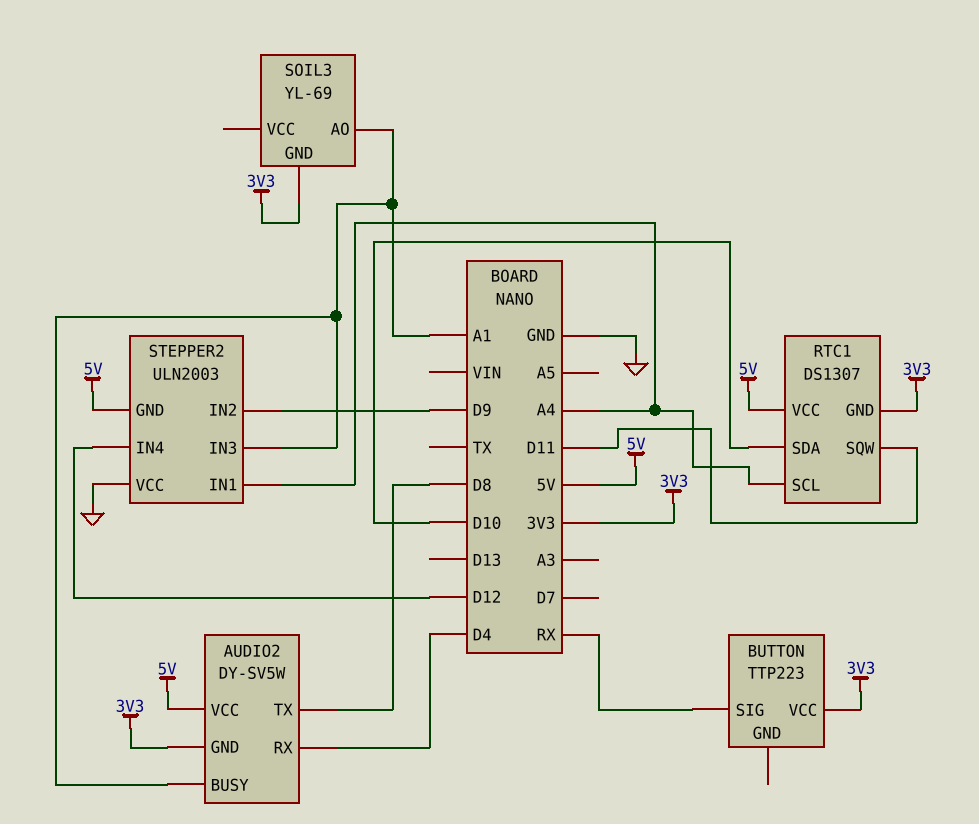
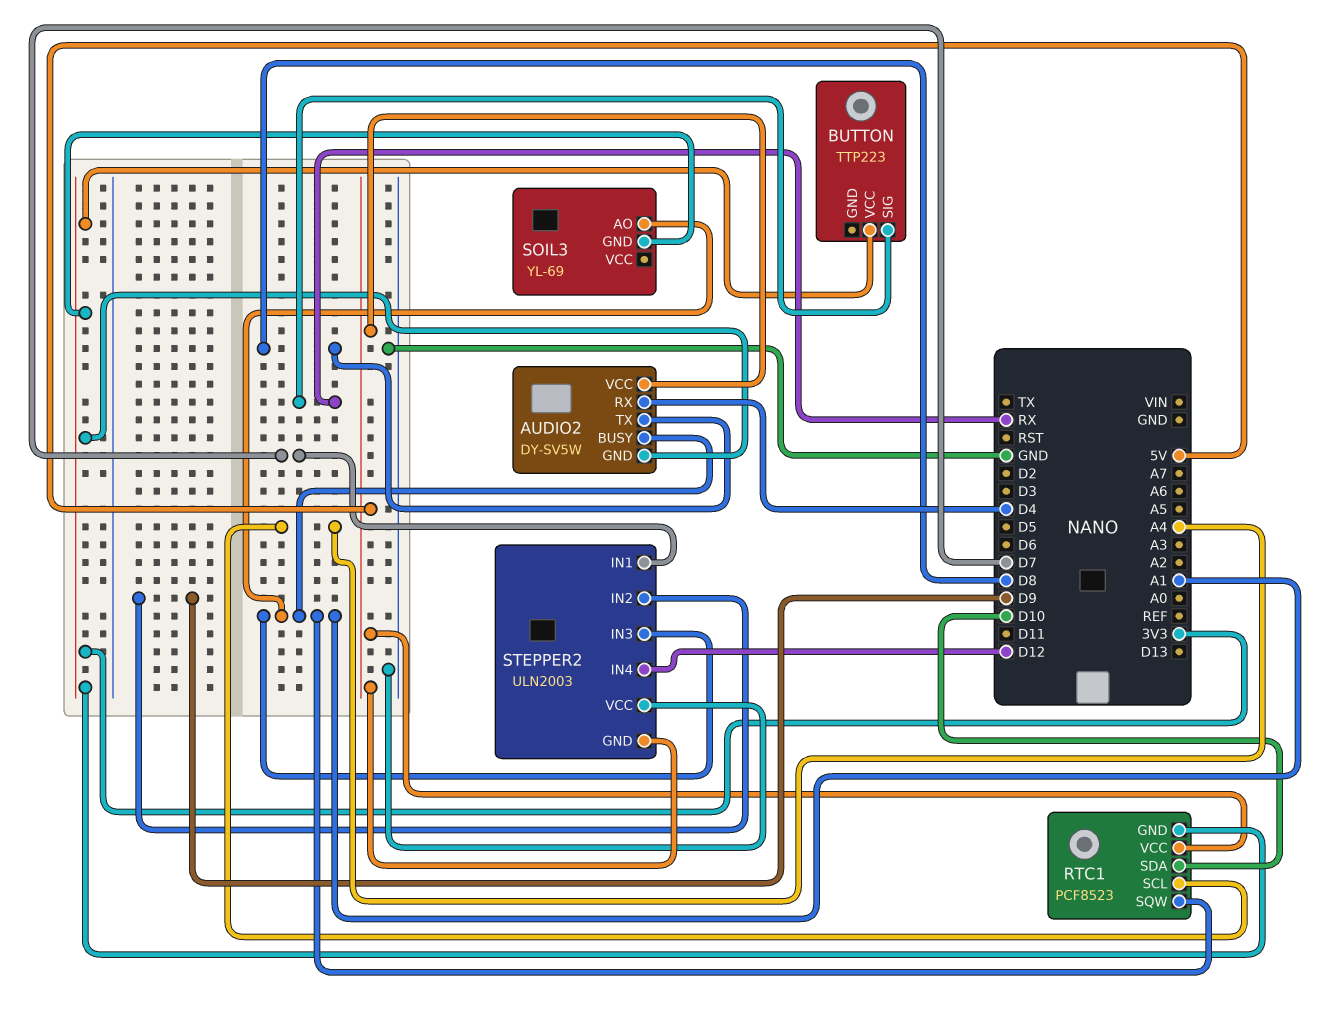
RTC1: DS1307 -> PCF8523
RTC1 pin SQW: D11 -> A1
STEPPER2 pin IN1: A4 -> D7

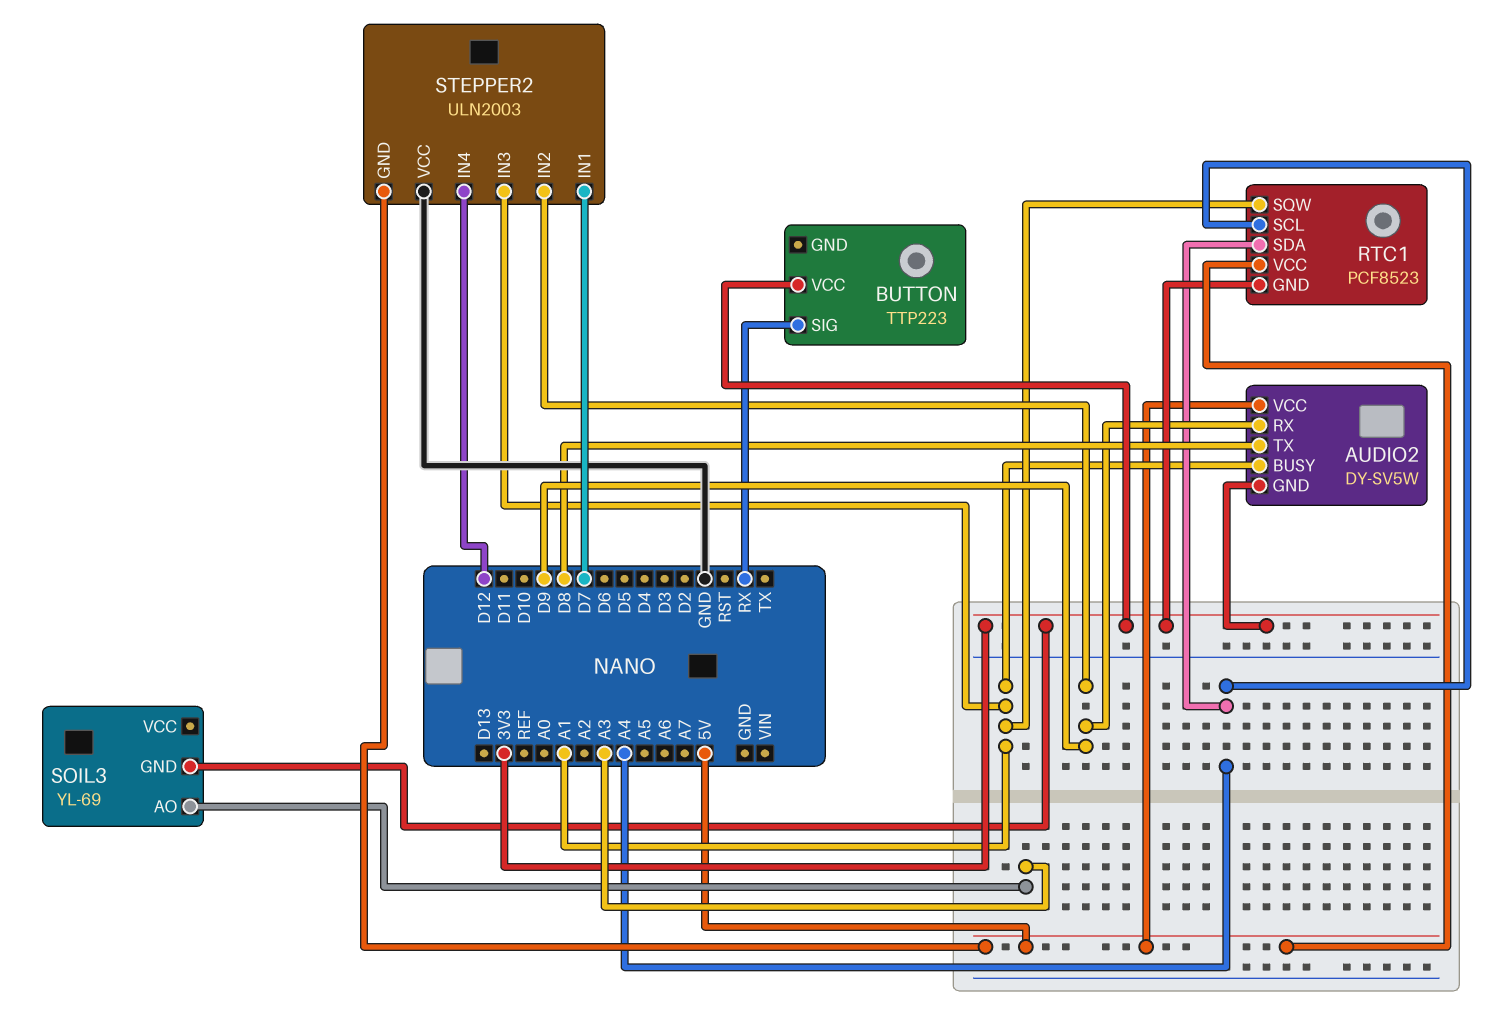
AUDIO2 pin RX: D4 -> D9
RTC1 pin SDA: D10 -> A4
SOIL3 pin AO: A1 -> A3

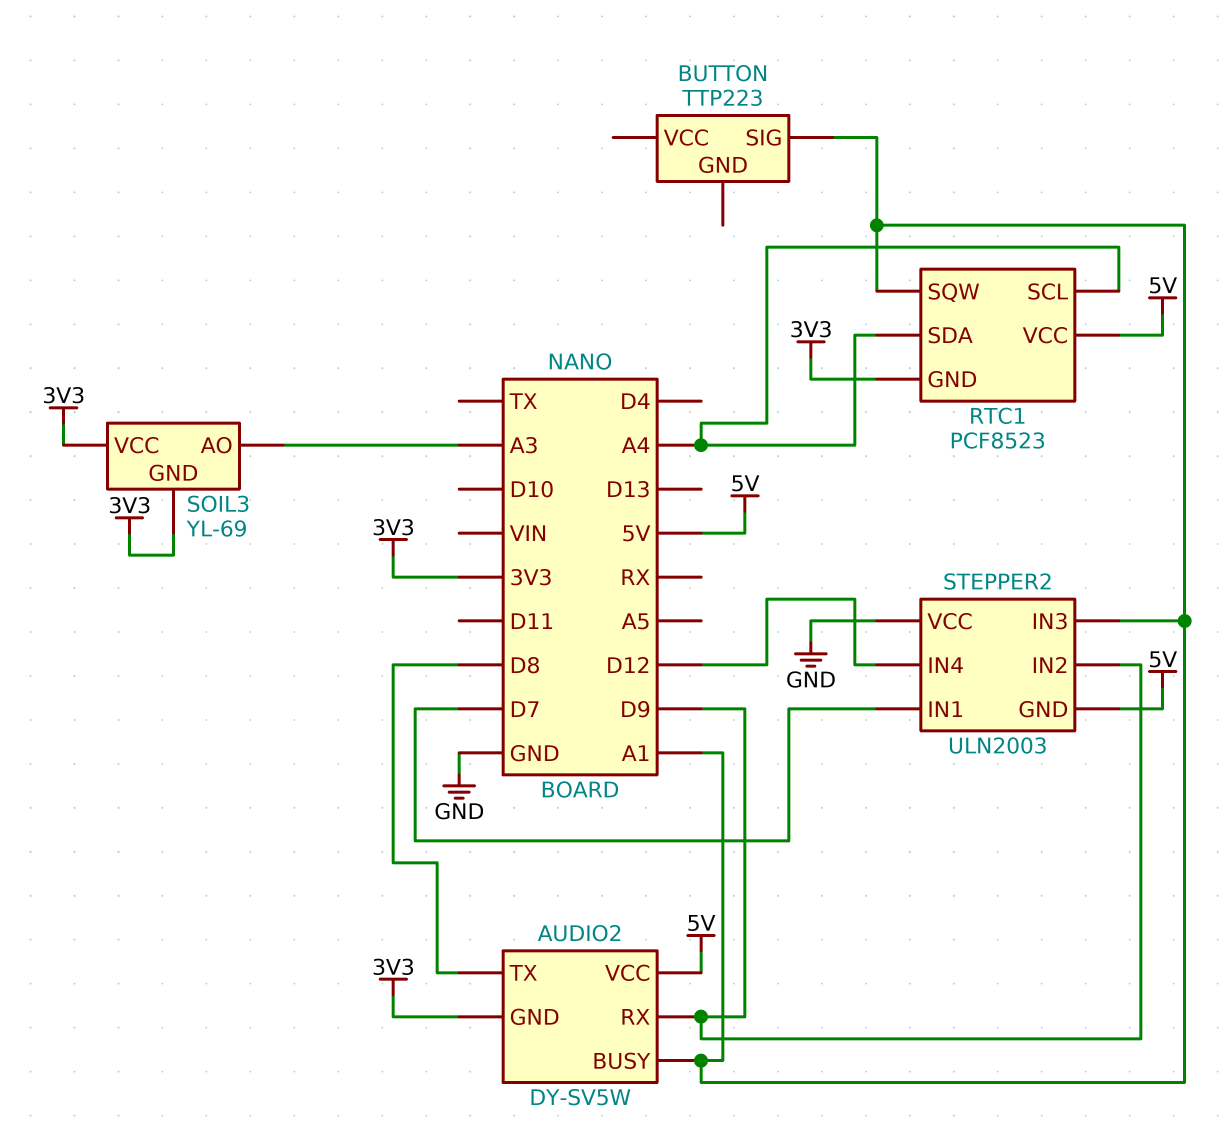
BUTTON pin SIG: RX -> A1
BUTTON pin VCC: 3V3 -> none
SOIL3 pin VCC: none -> 3V3

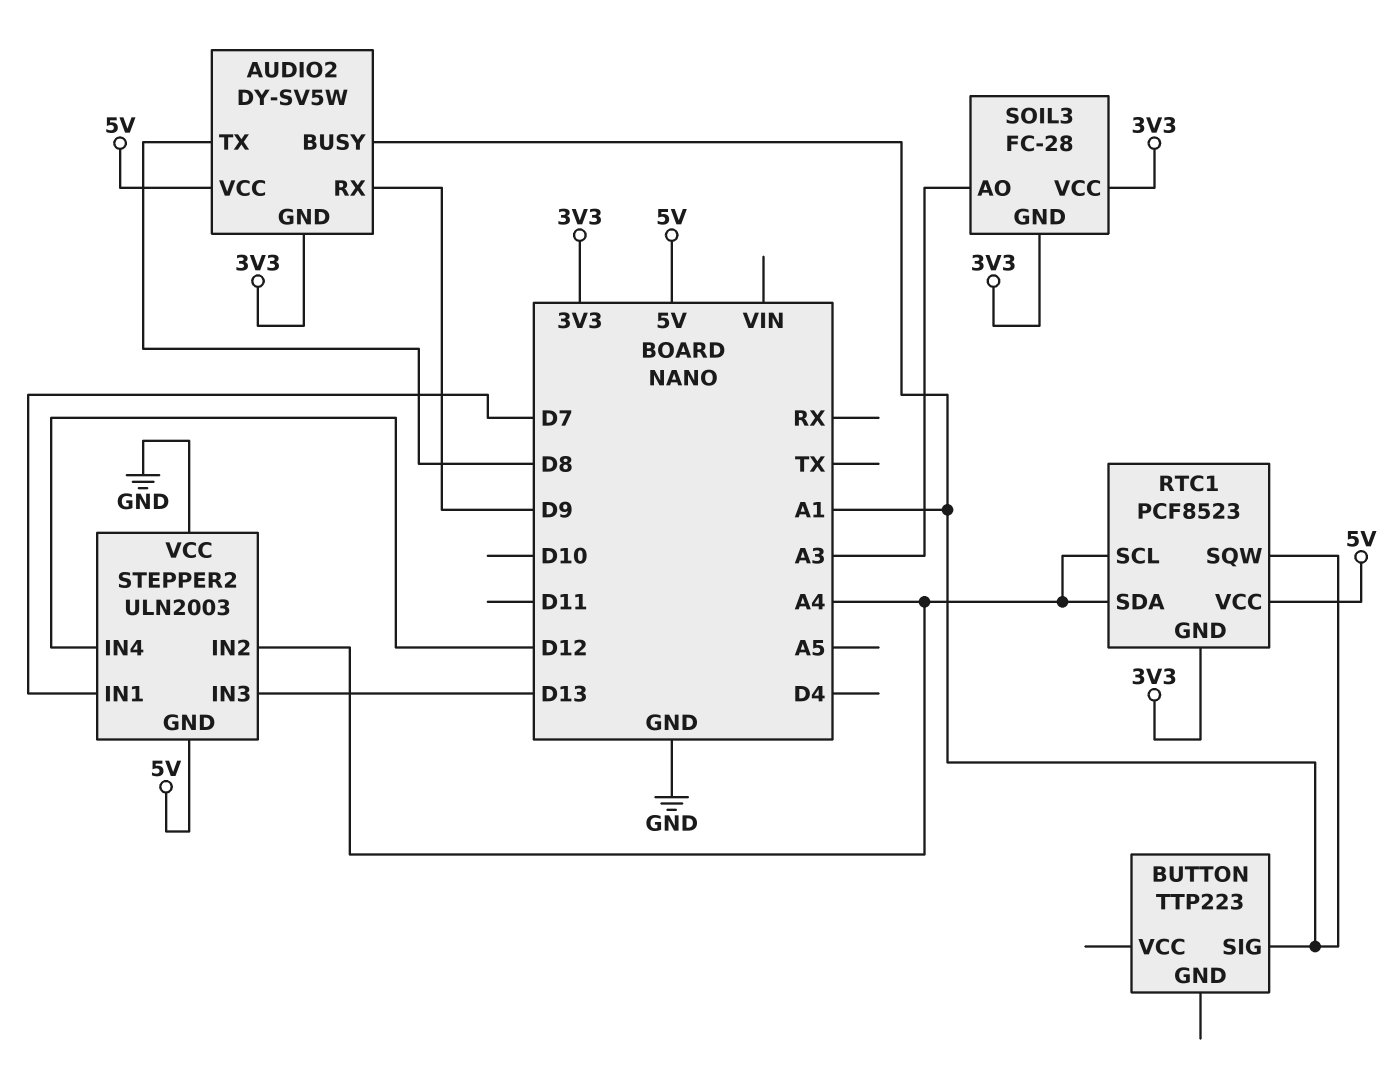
SOIL3: YL-69 -> FC-28
STEPPER2 pin IN2: D9 -> A4
STEPPER2 pin IN3: A1 -> D13

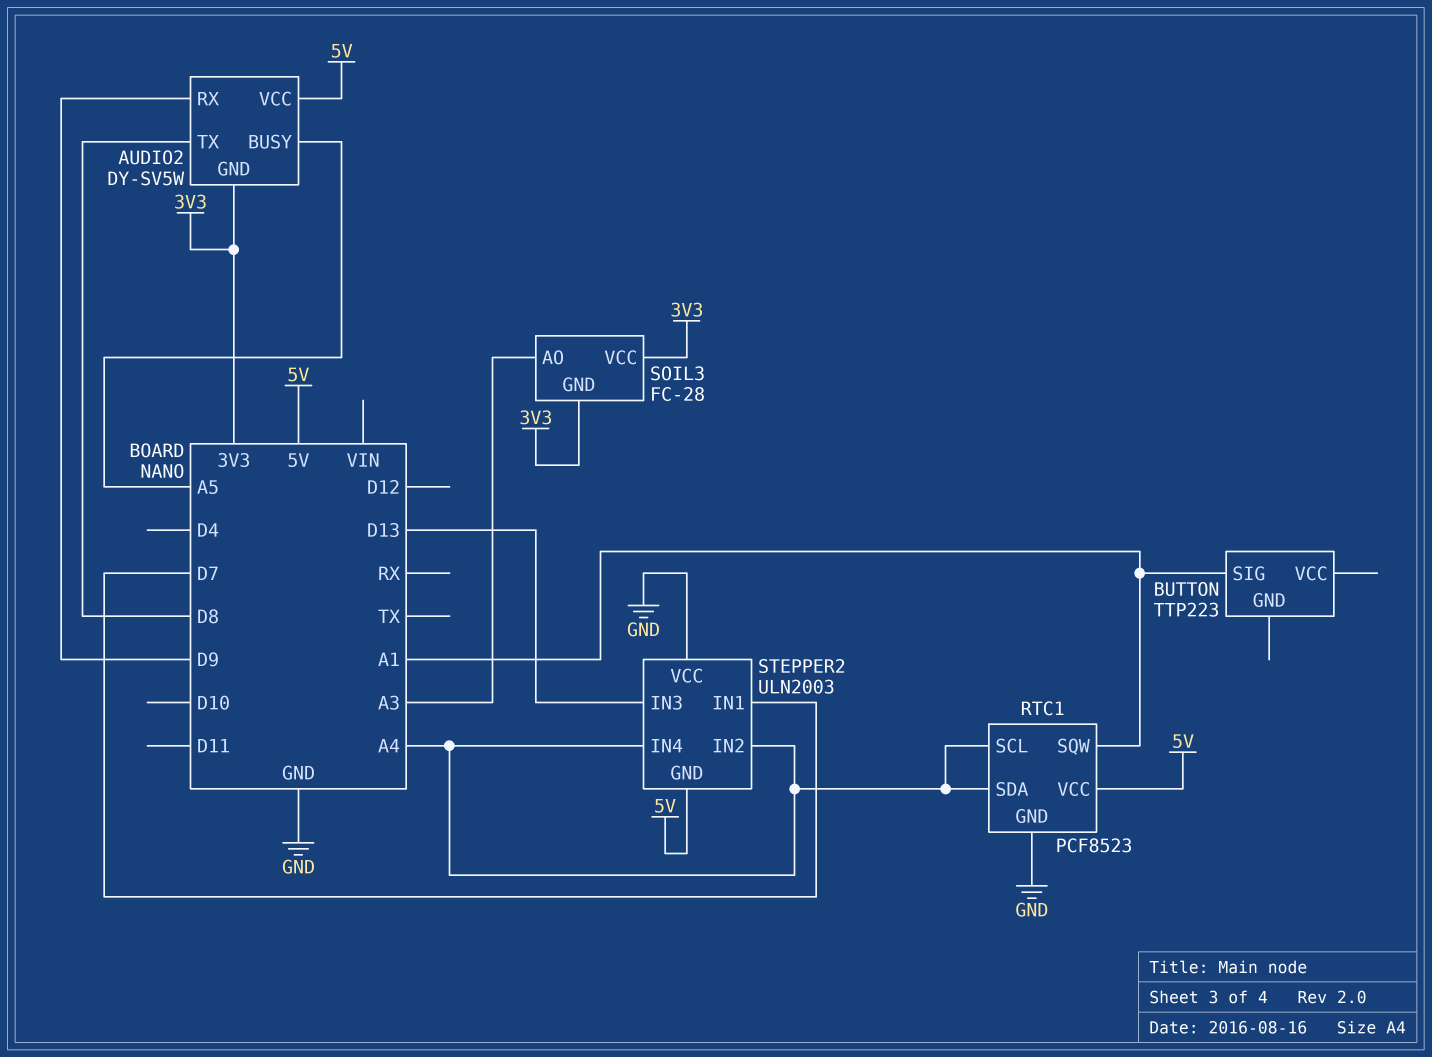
AUDIO2 pin BUSY: A1 -> A5
RTC1 pin GND: 3V3 -> GND
STEPPER2 pin IN4: D12 -> A4

